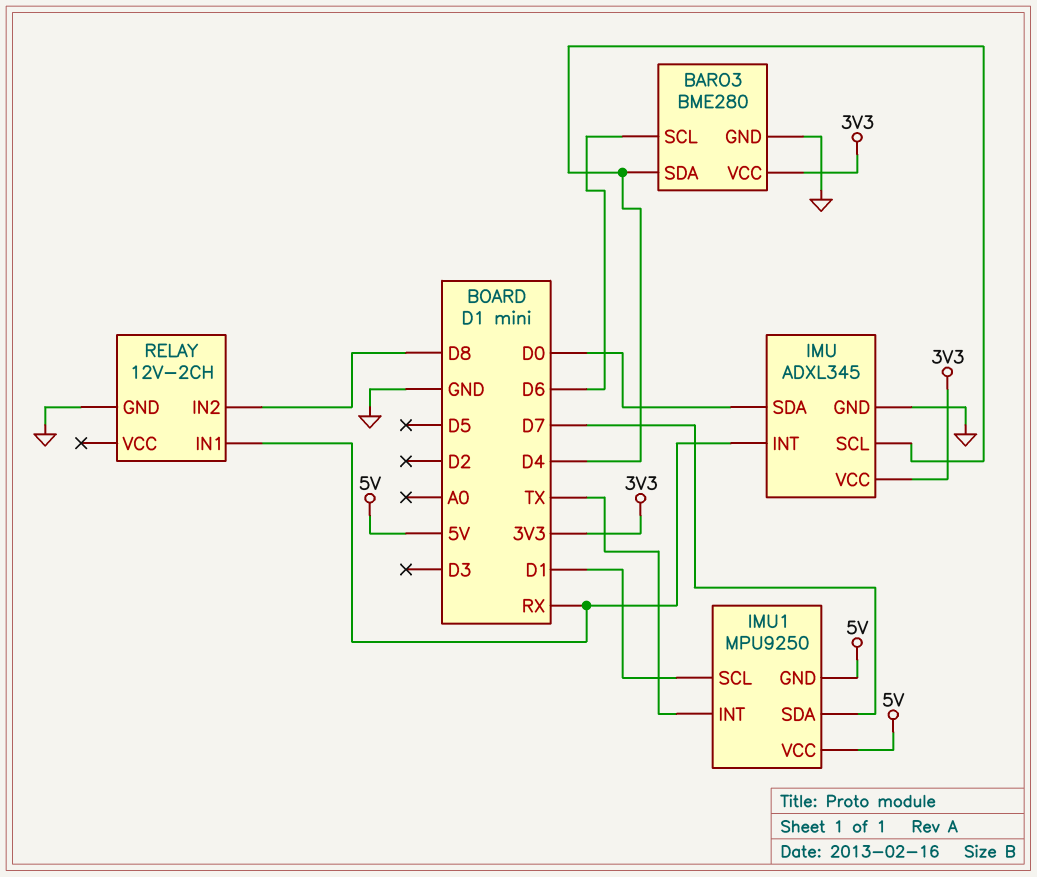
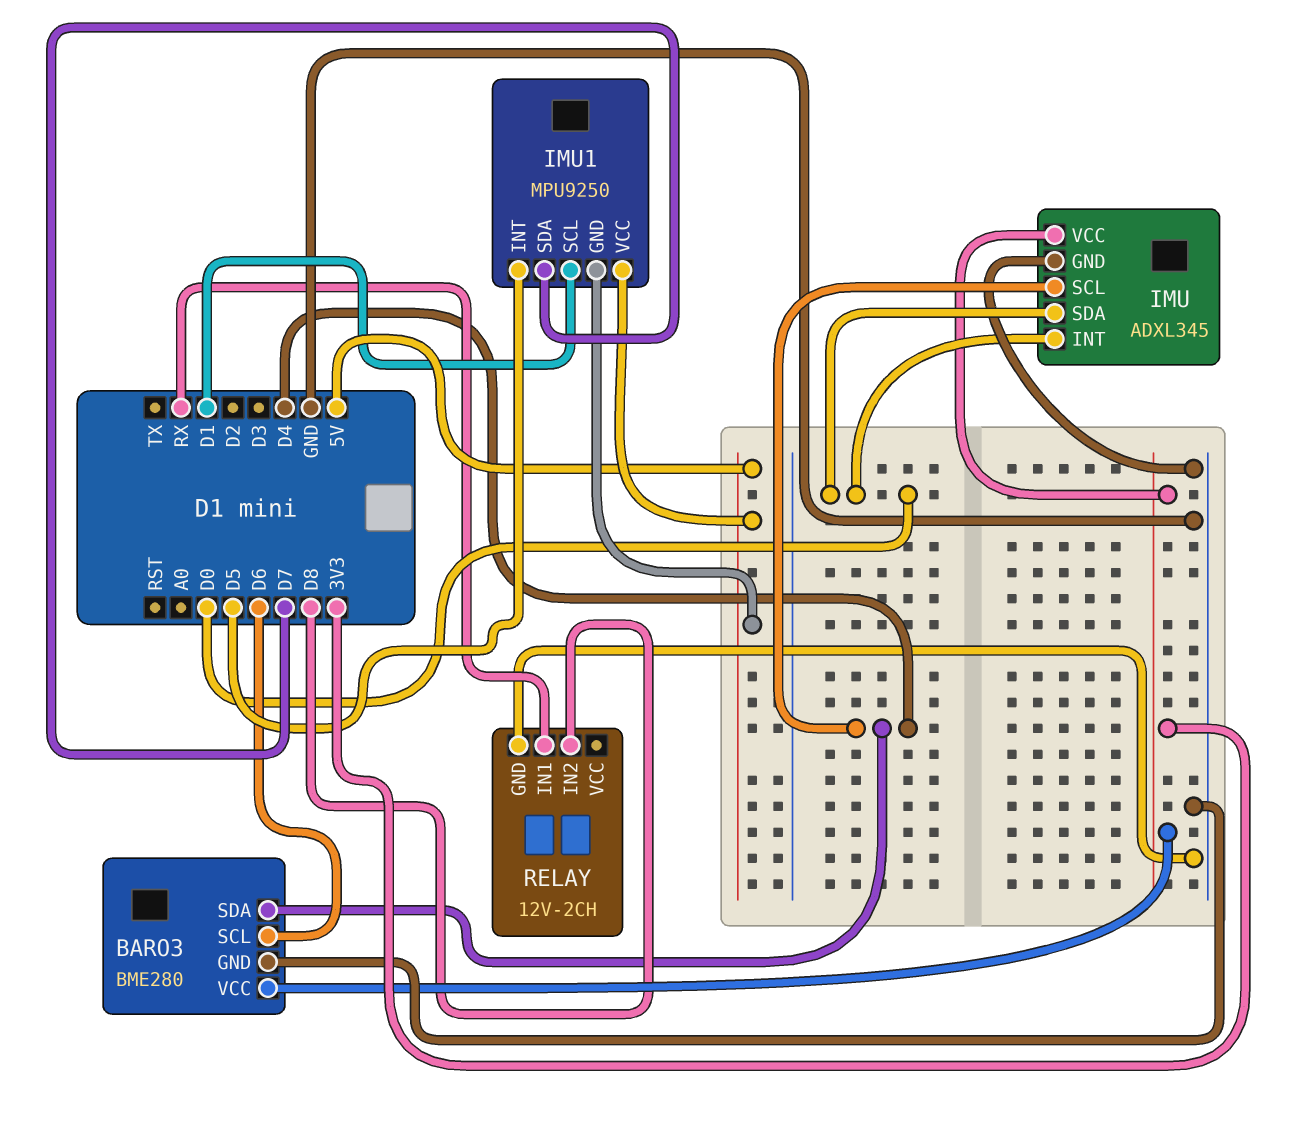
IMU pin INT: RX -> D0
IMU1 pin INT: TX -> D5

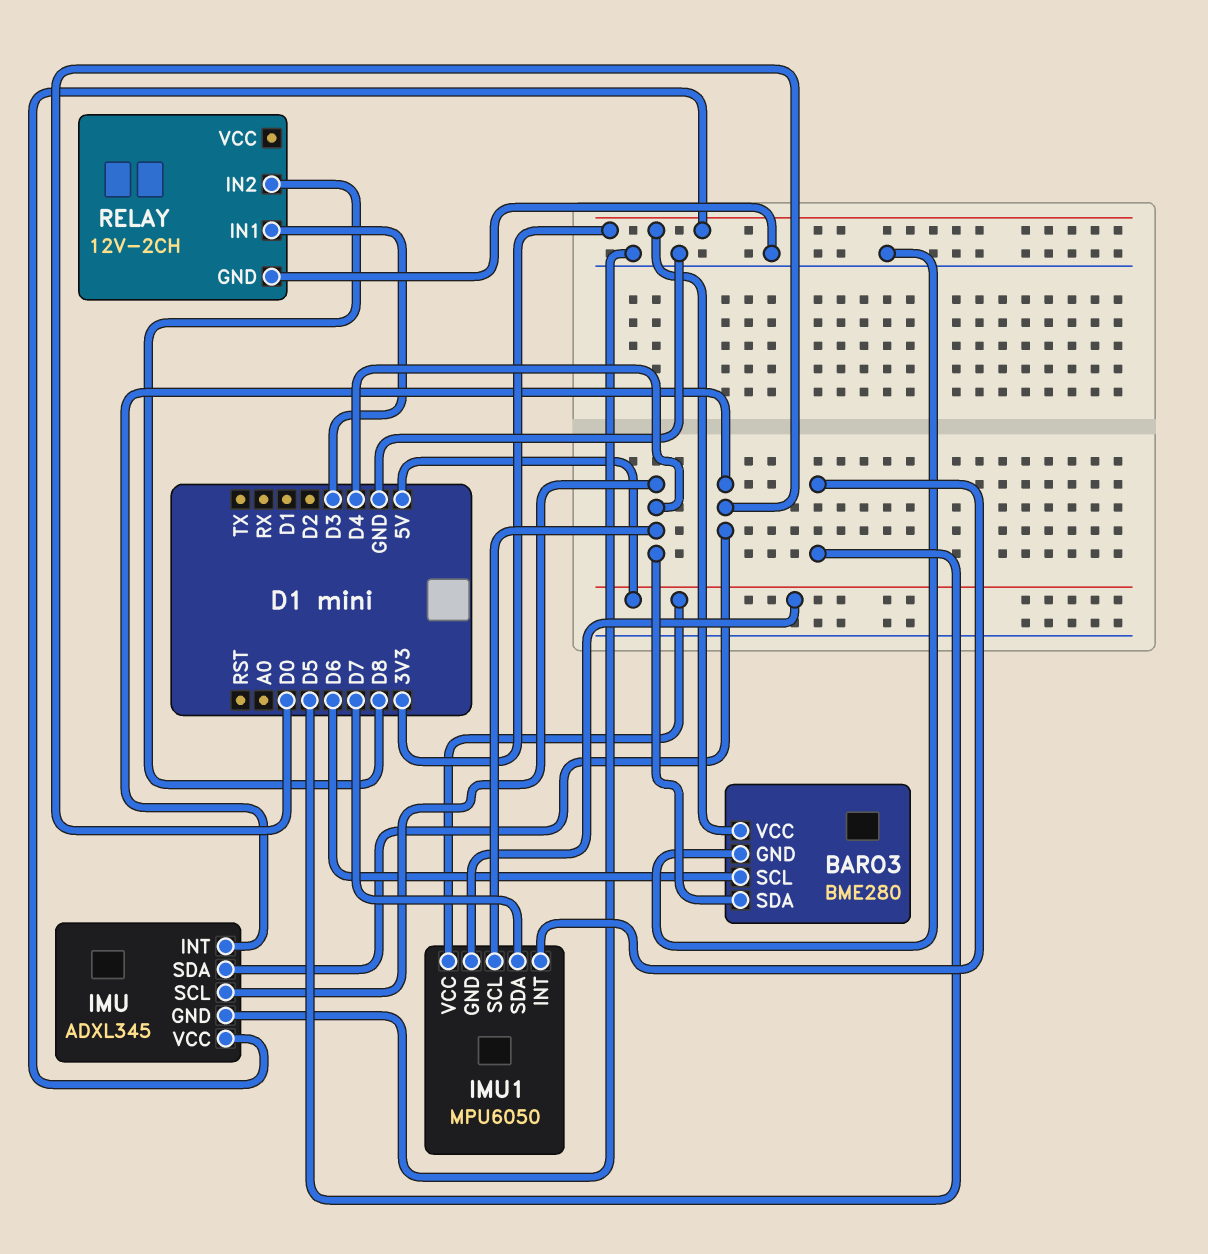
IMU1: MPU9250 -> MPU6050
IMU1 pin SCL: D1 -> D4
RELAY pin IN1: RX -> D3

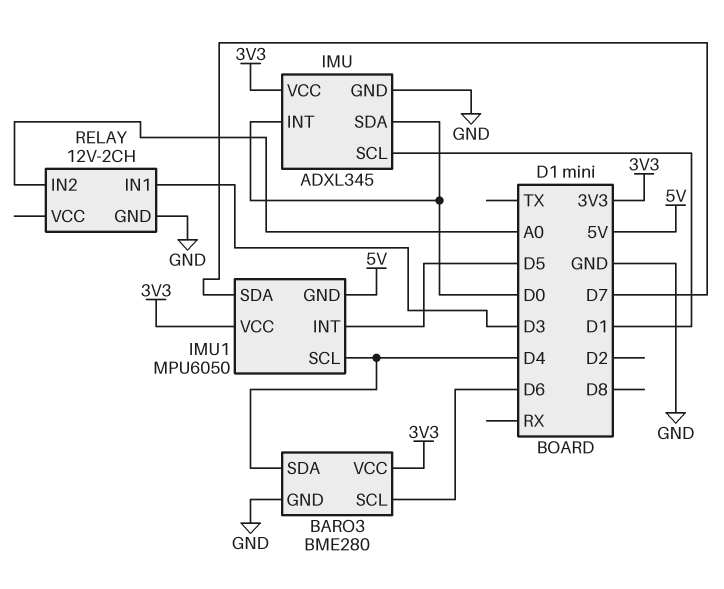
IMU pin SCL: D4 -> D1
IMU1 pin VCC: 5V -> 3V3
RELAY pin IN2: D8 -> A0

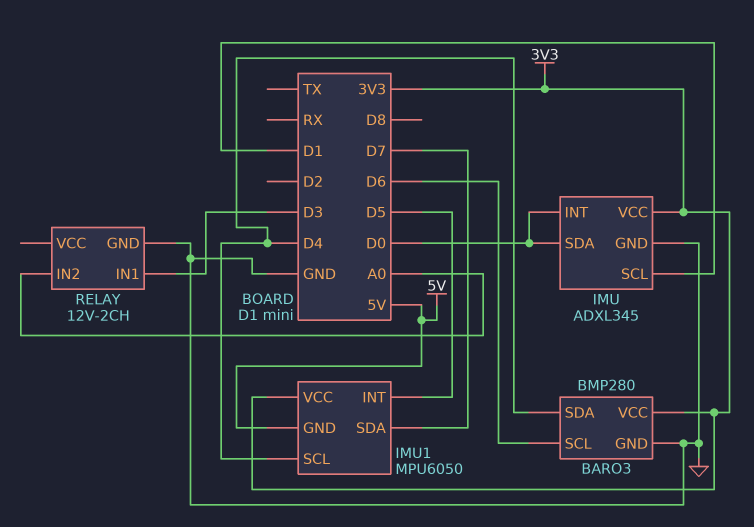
BARO3: BME280 -> BMP280

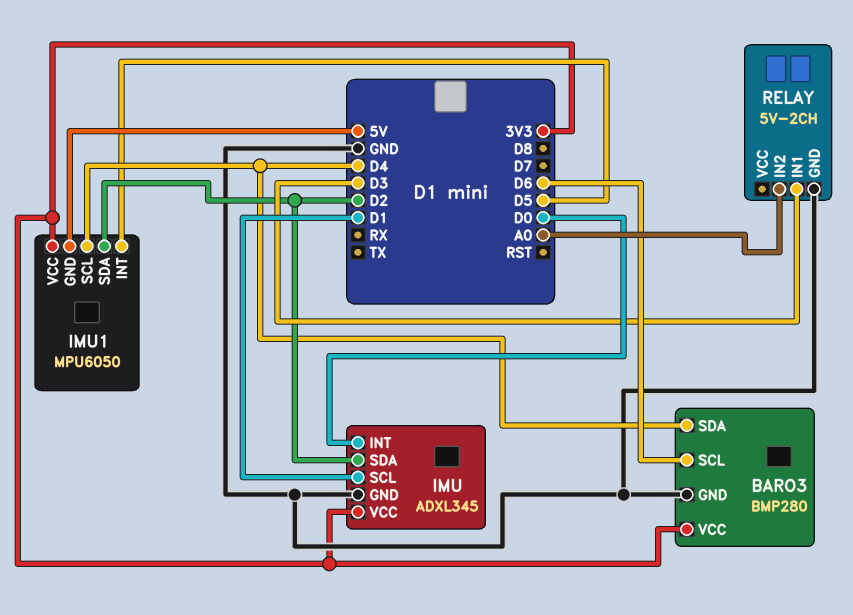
IMU pin SDA: D0 -> D2
IMU1 pin SDA: D7 -> D2
RELAY: 12V-2CH -> 5V-2CH

